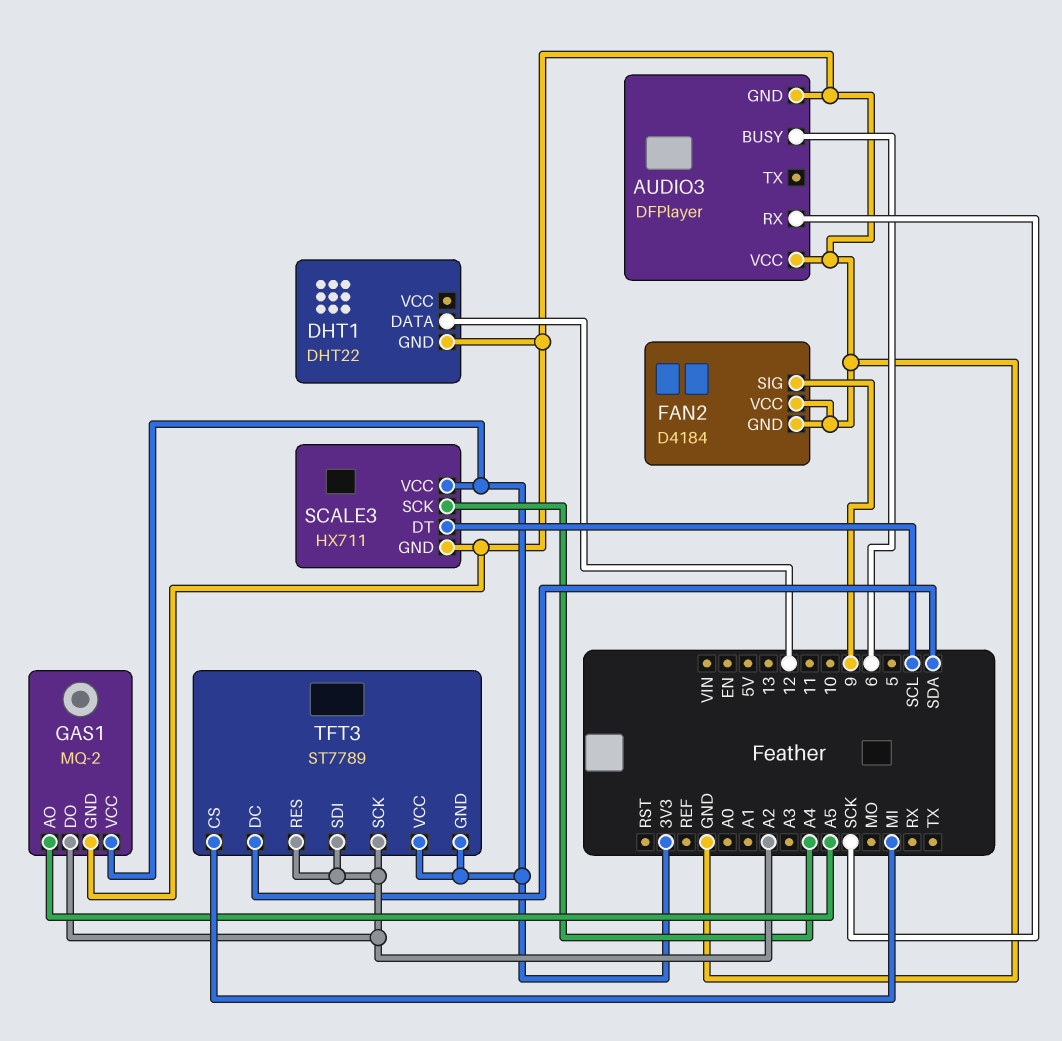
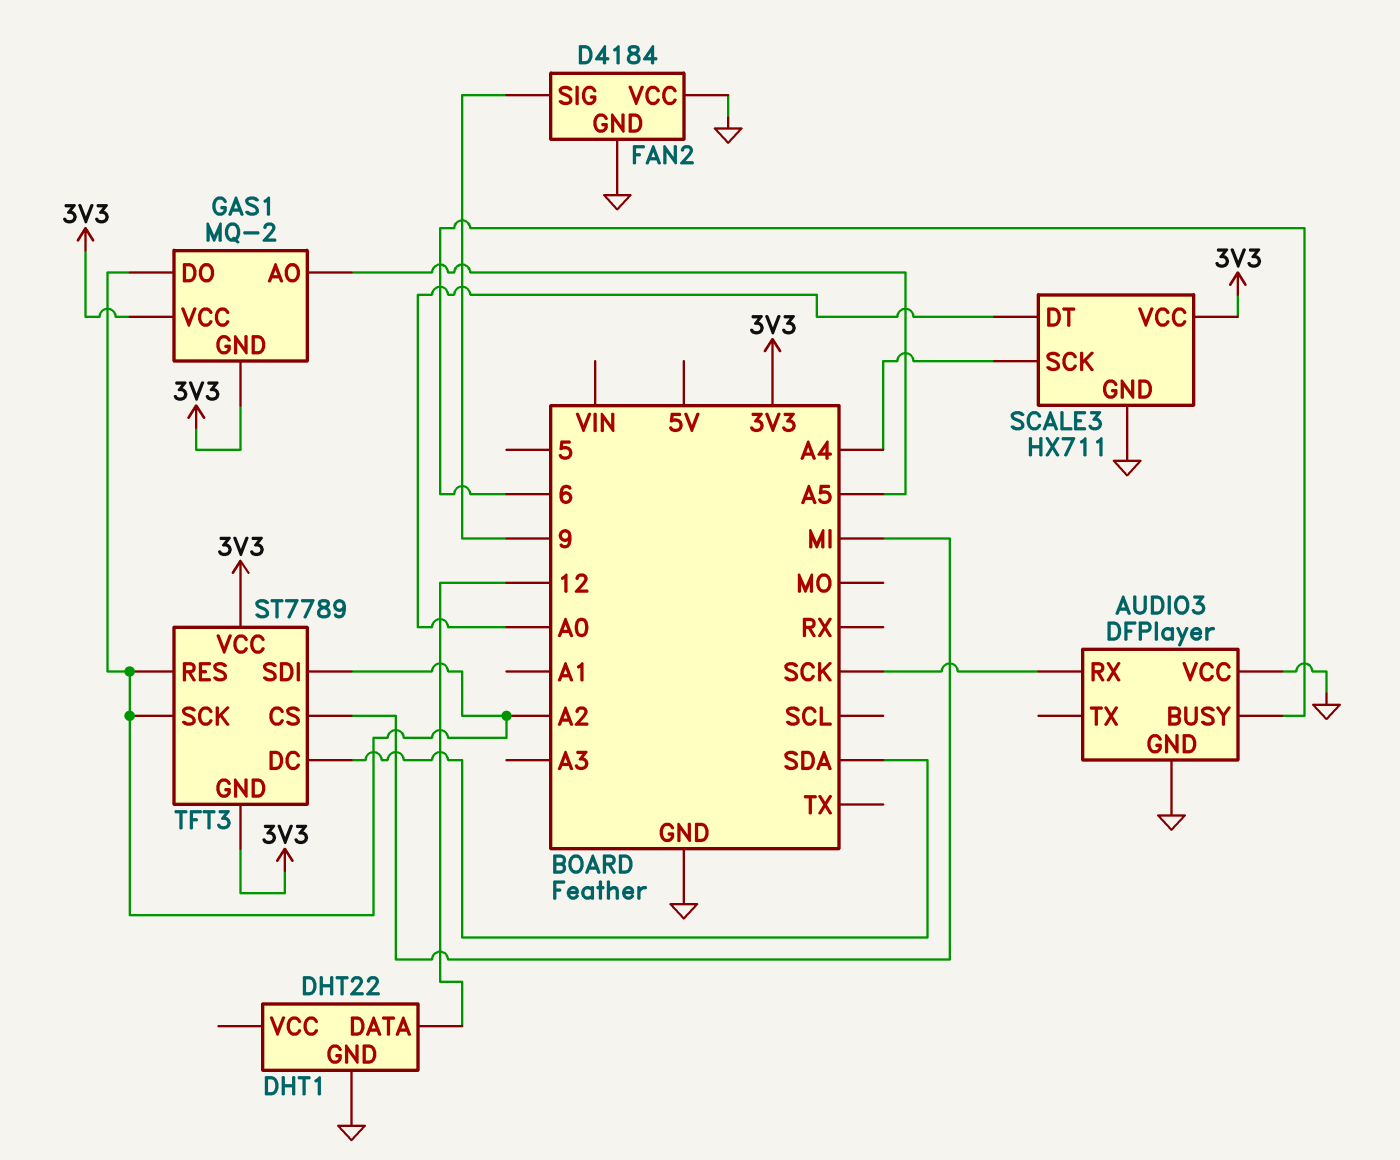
GAS1 pin GND: GND -> 3V3
SCALE3 pin DT: SCL -> A0

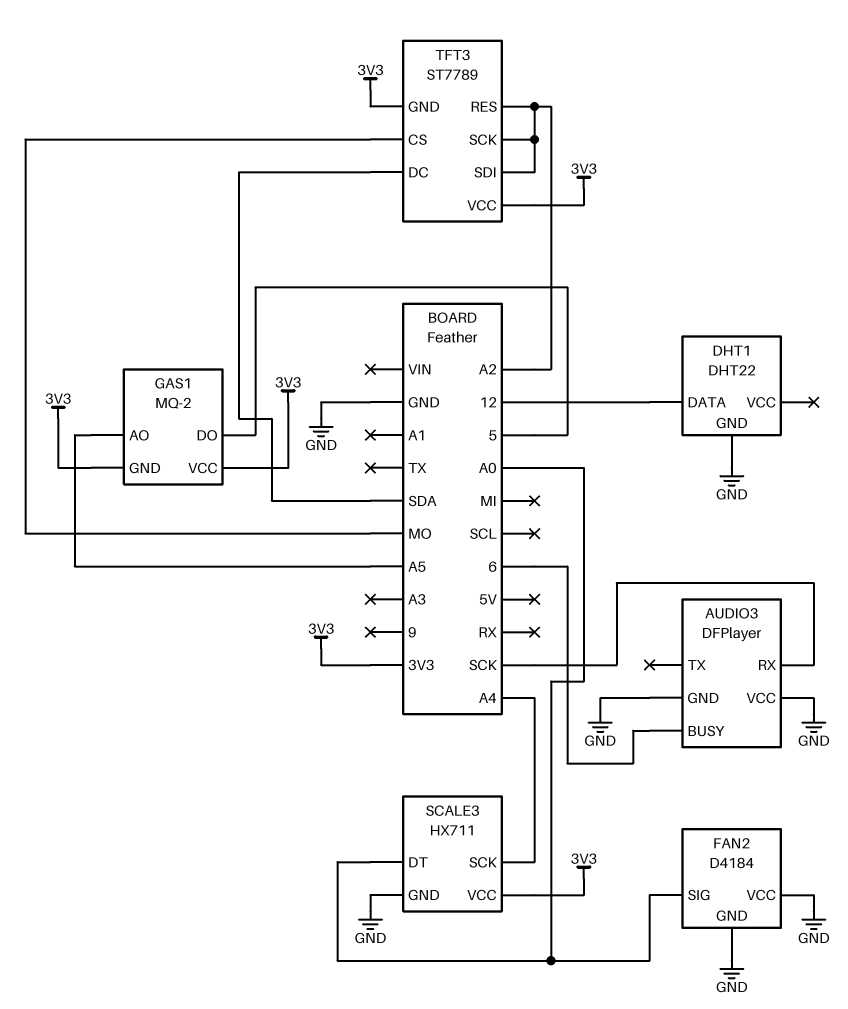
FAN2 pin SIG: 9 -> A0
GAS1 pin DO: A2 -> 5
TFT3 pin CS: MI -> MO

